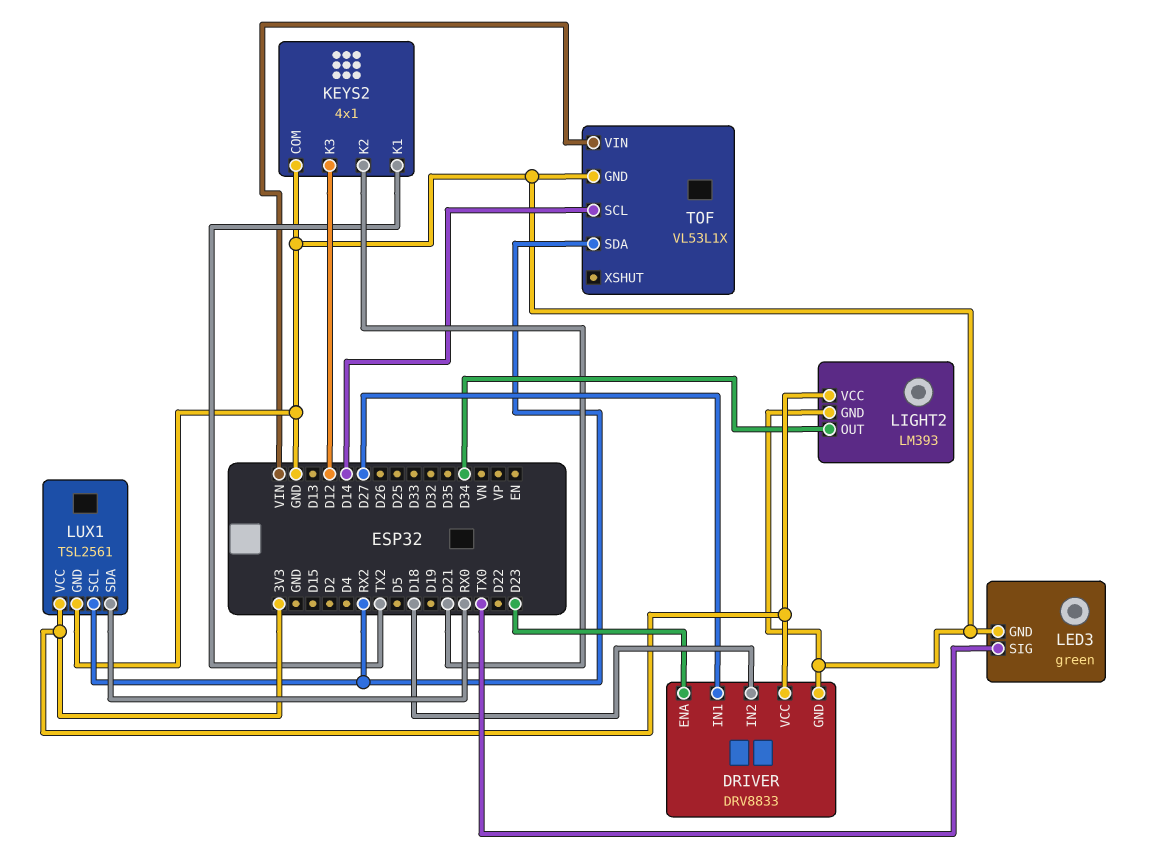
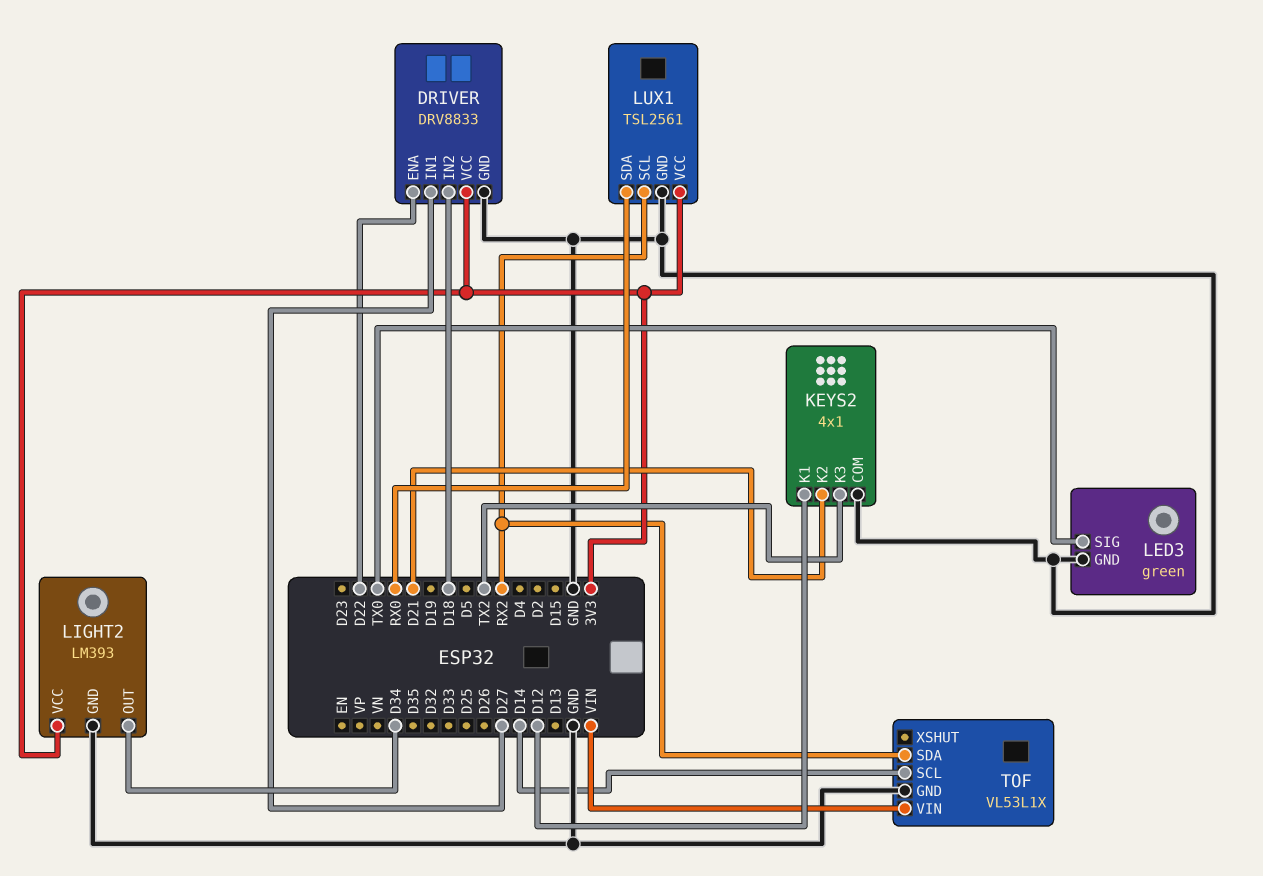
DRIVER pin ENA: D23 -> D22
KEYS2 pin K1: TX2 -> D12
KEYS2 pin K3: D12 -> TX2

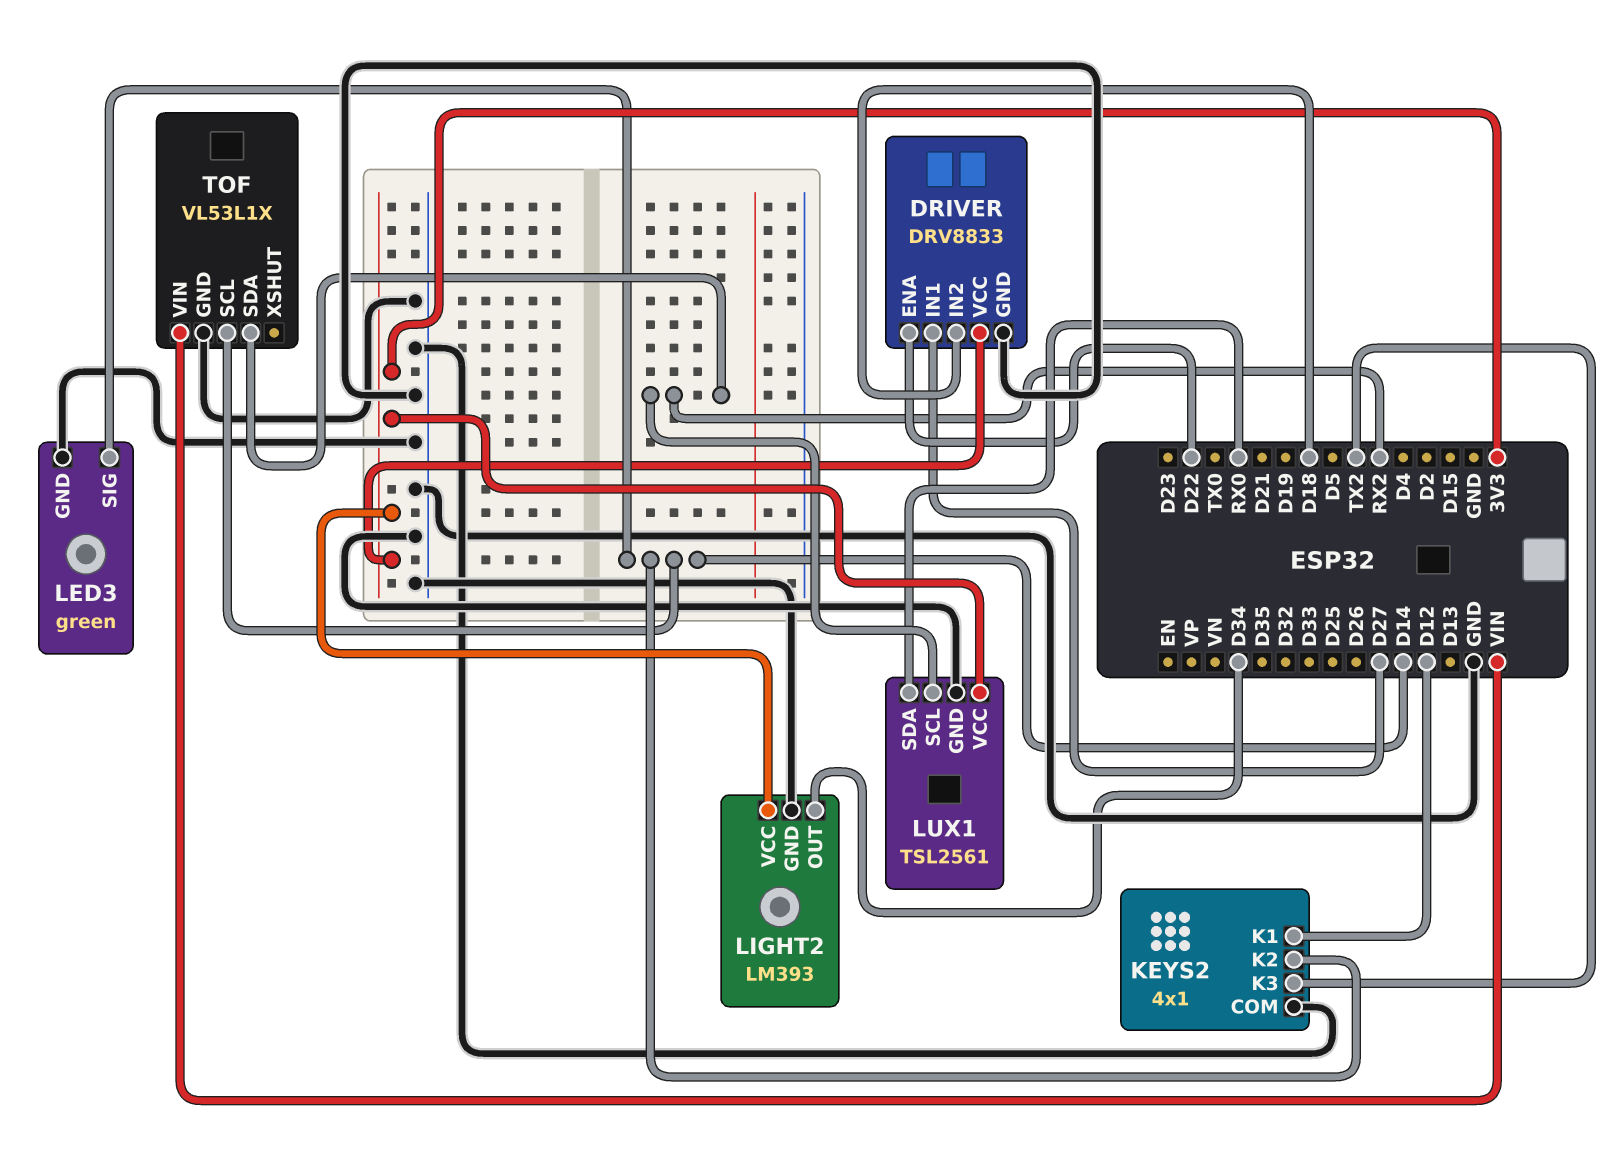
KEYS2 pin K2: D21 -> D14
LED3 pin SIG: TX0 -> D14

